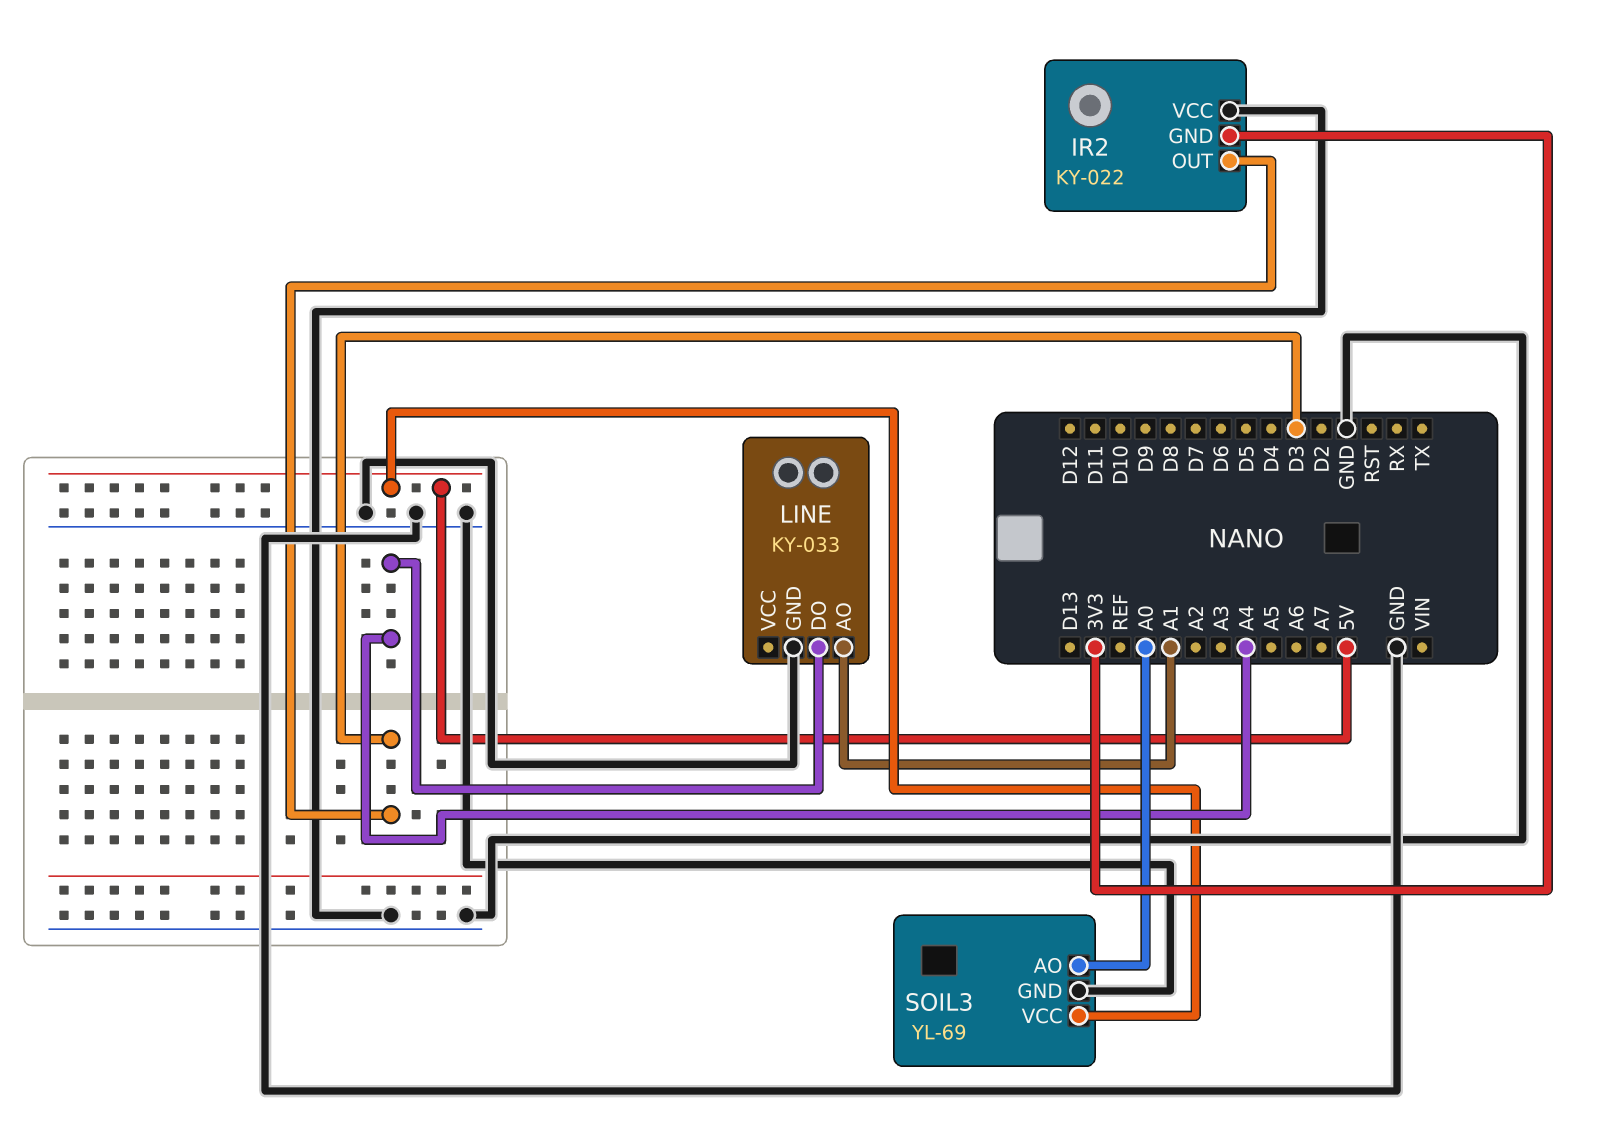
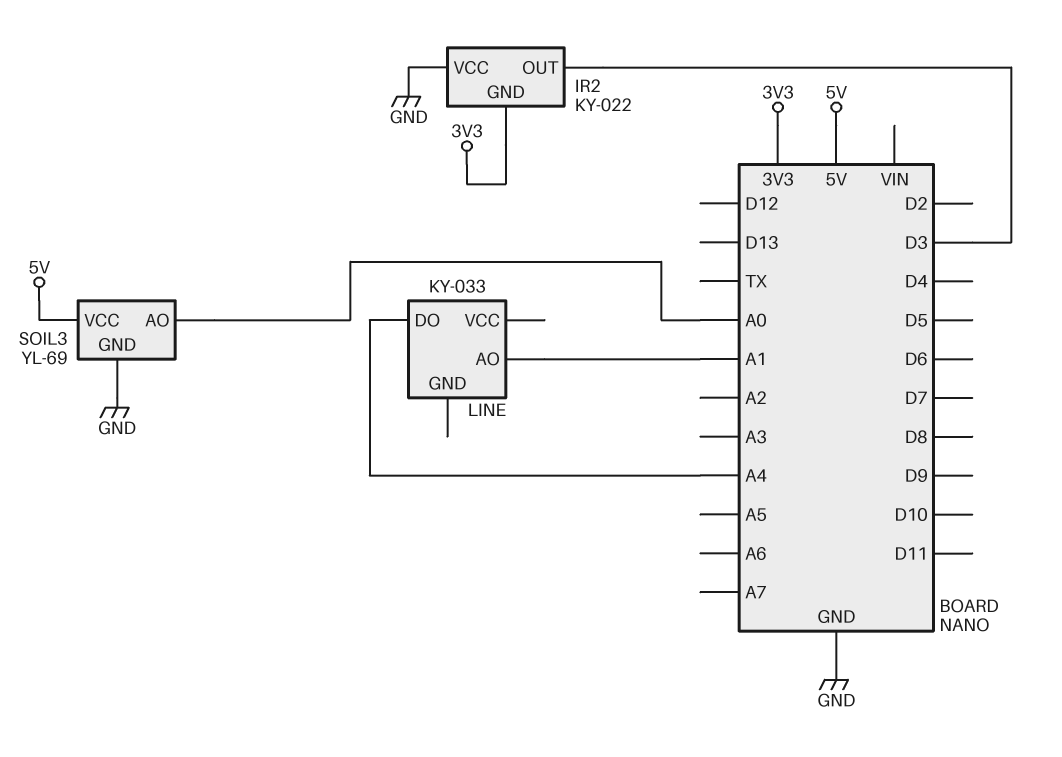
LINE pin GND: GND -> none

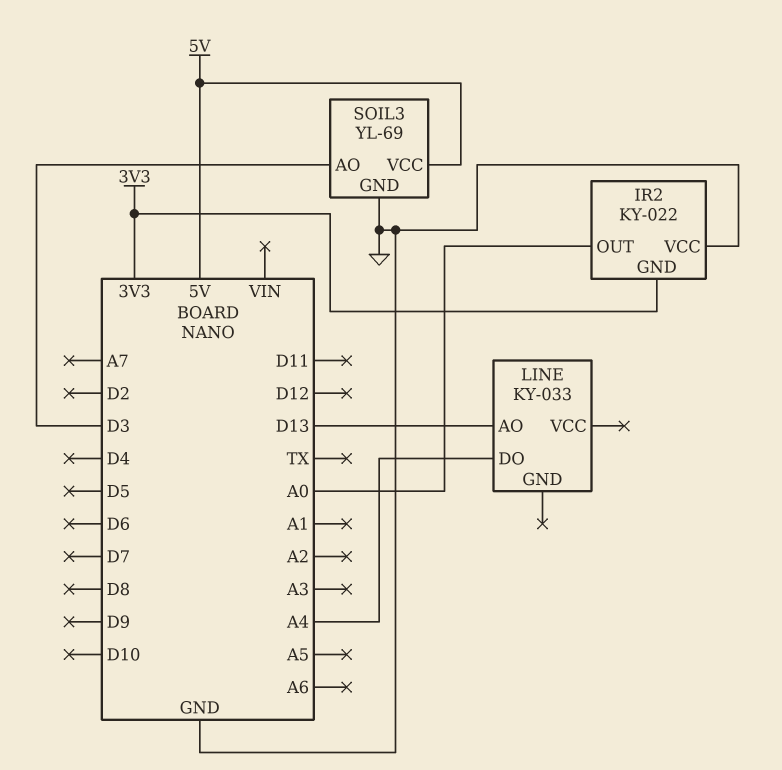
IR2 pin OUT: D3 -> A0
LINE pin AO: A1 -> D13
SOIL3 pin AO: A0 -> D3

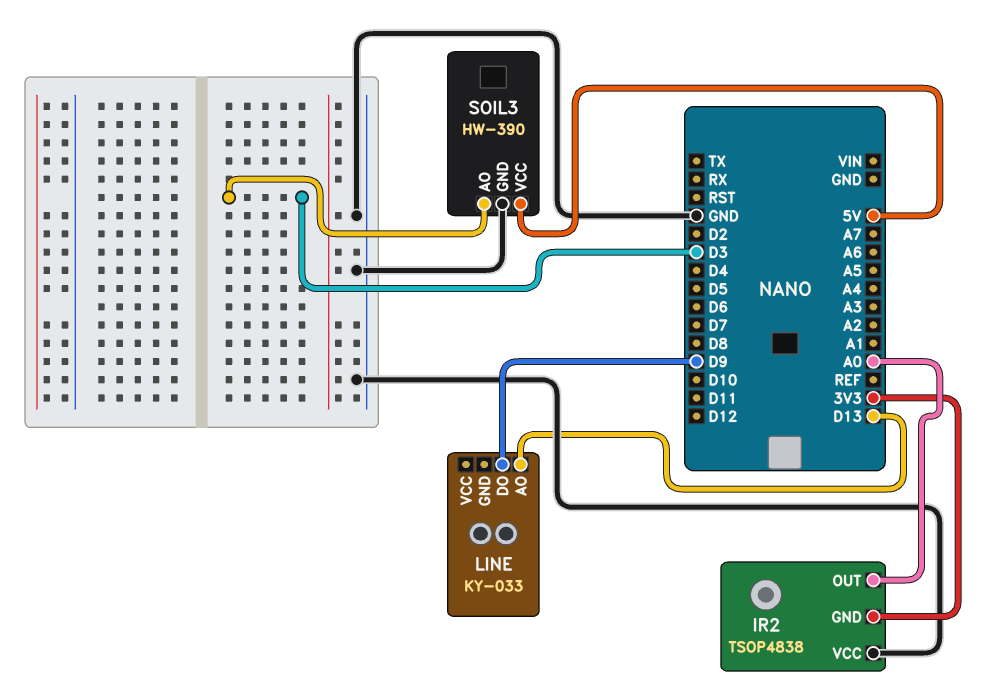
IR2: KY-022 -> TSOP4838
LINE pin DO: A4 -> D9
SOIL3: YL-69 -> HW-390

